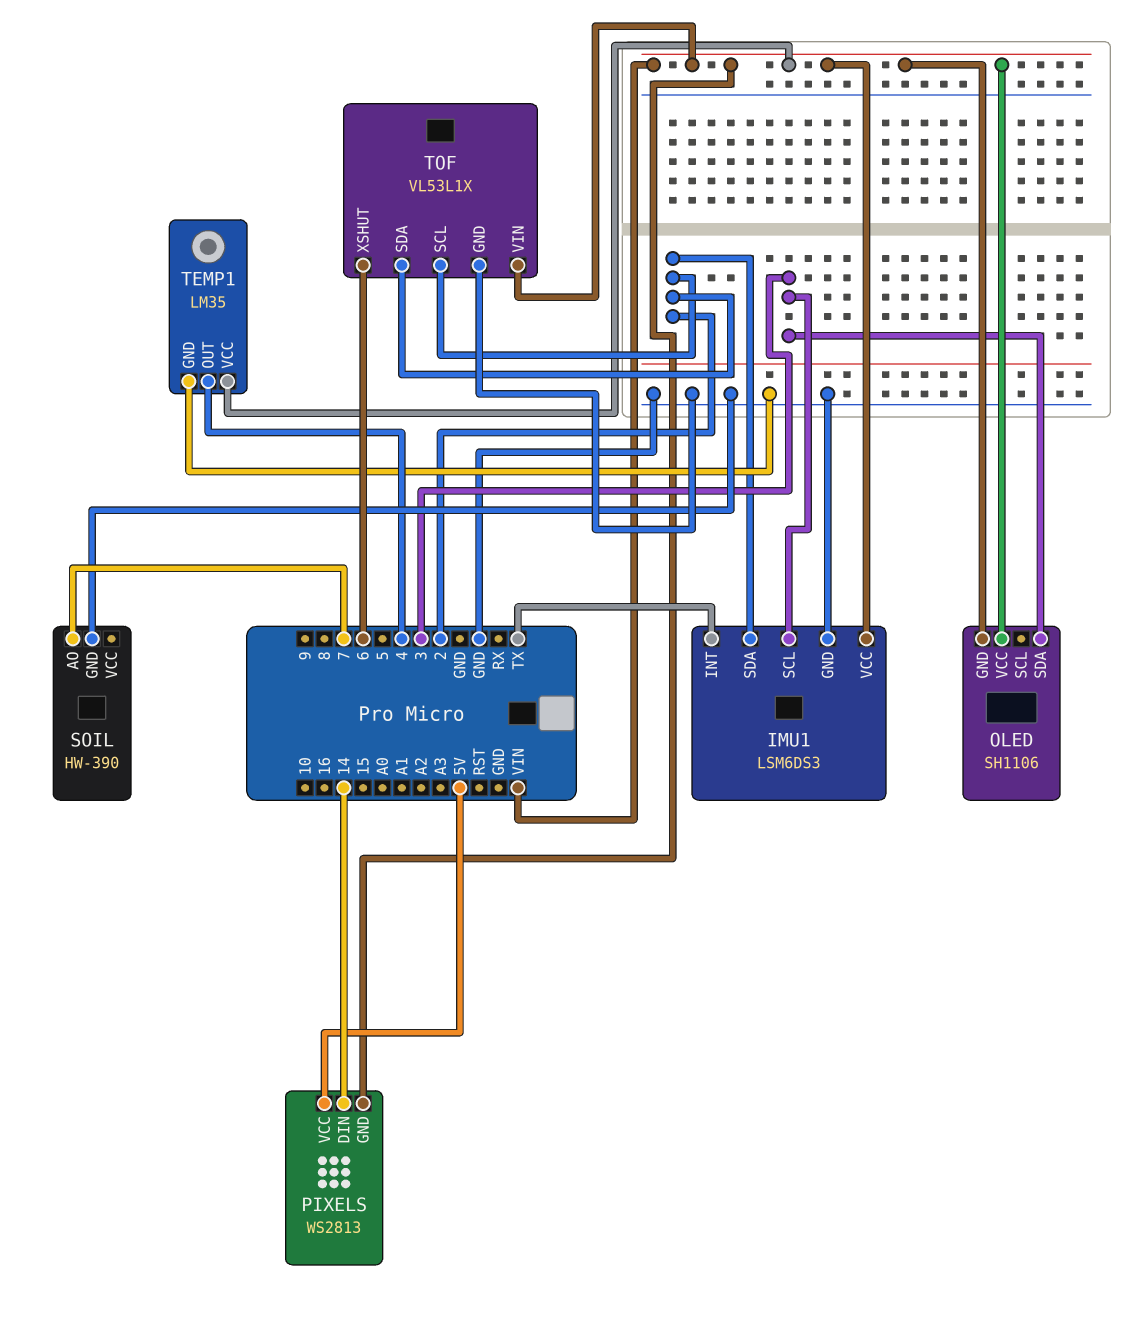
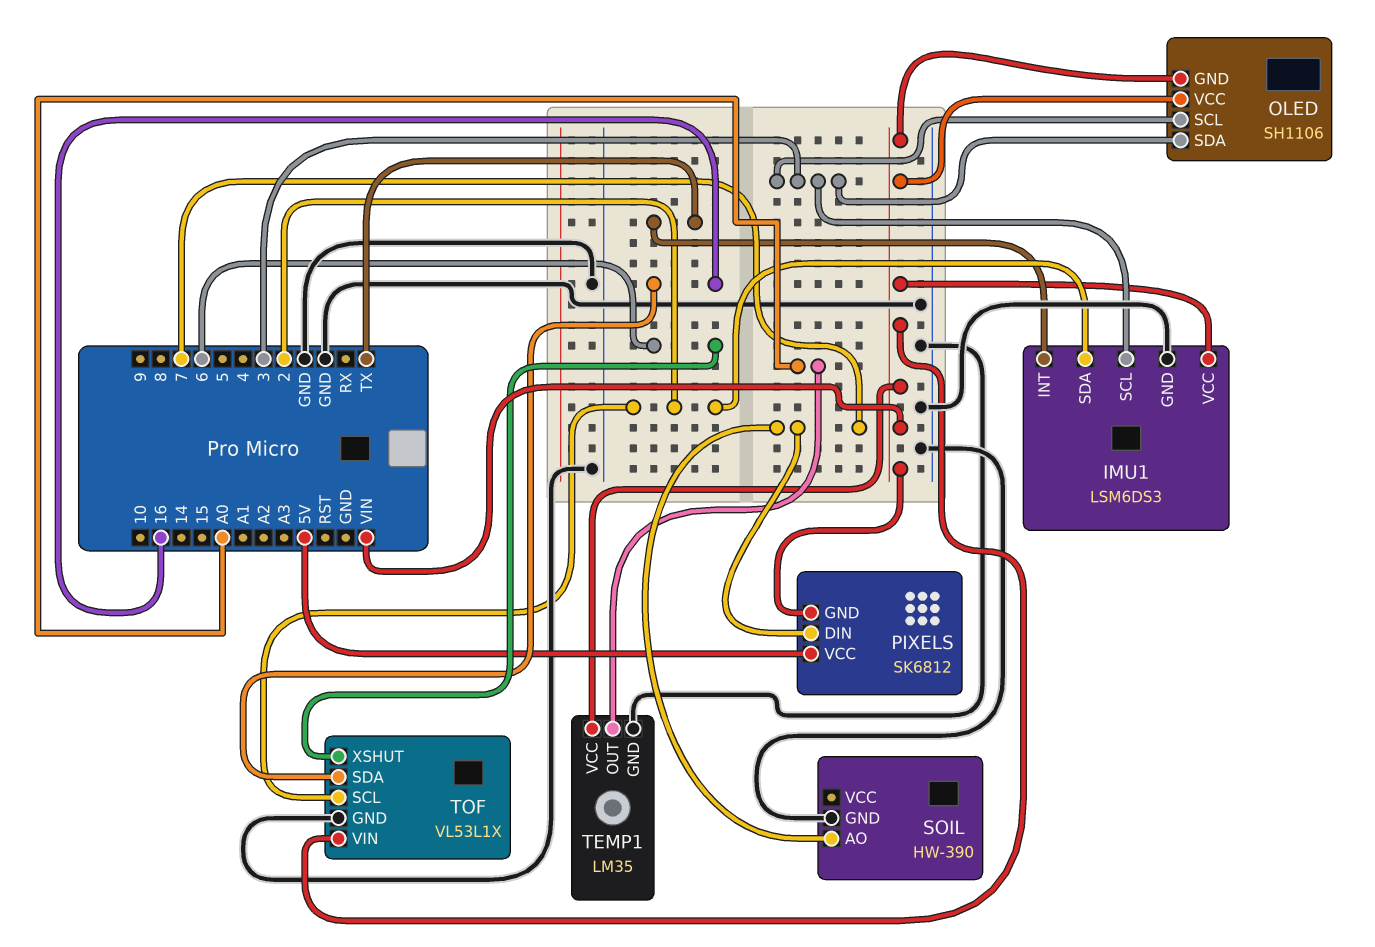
OLED pin SCL: none -> 3
PIXELS: WS2813 -> SK6812
PIXELS pin DIN: 14 -> 7
TEMP1 pin OUT: 4 -> A0
TOF pin SDA: 2 -> 16

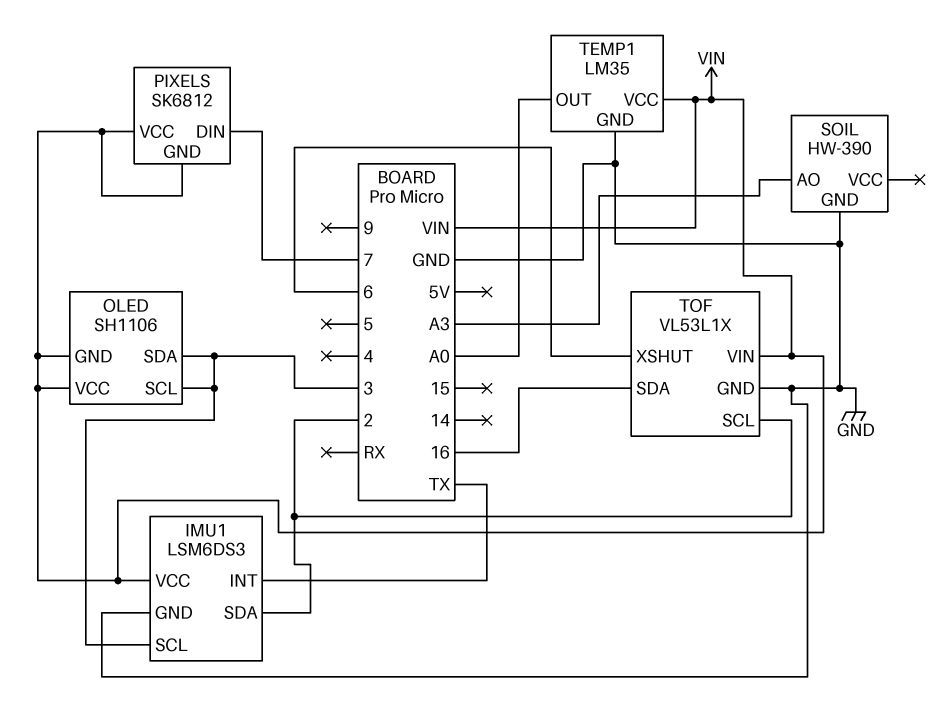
PIXELS pin VCC: 5V -> VIN
SOIL pin AO: 7 -> A3

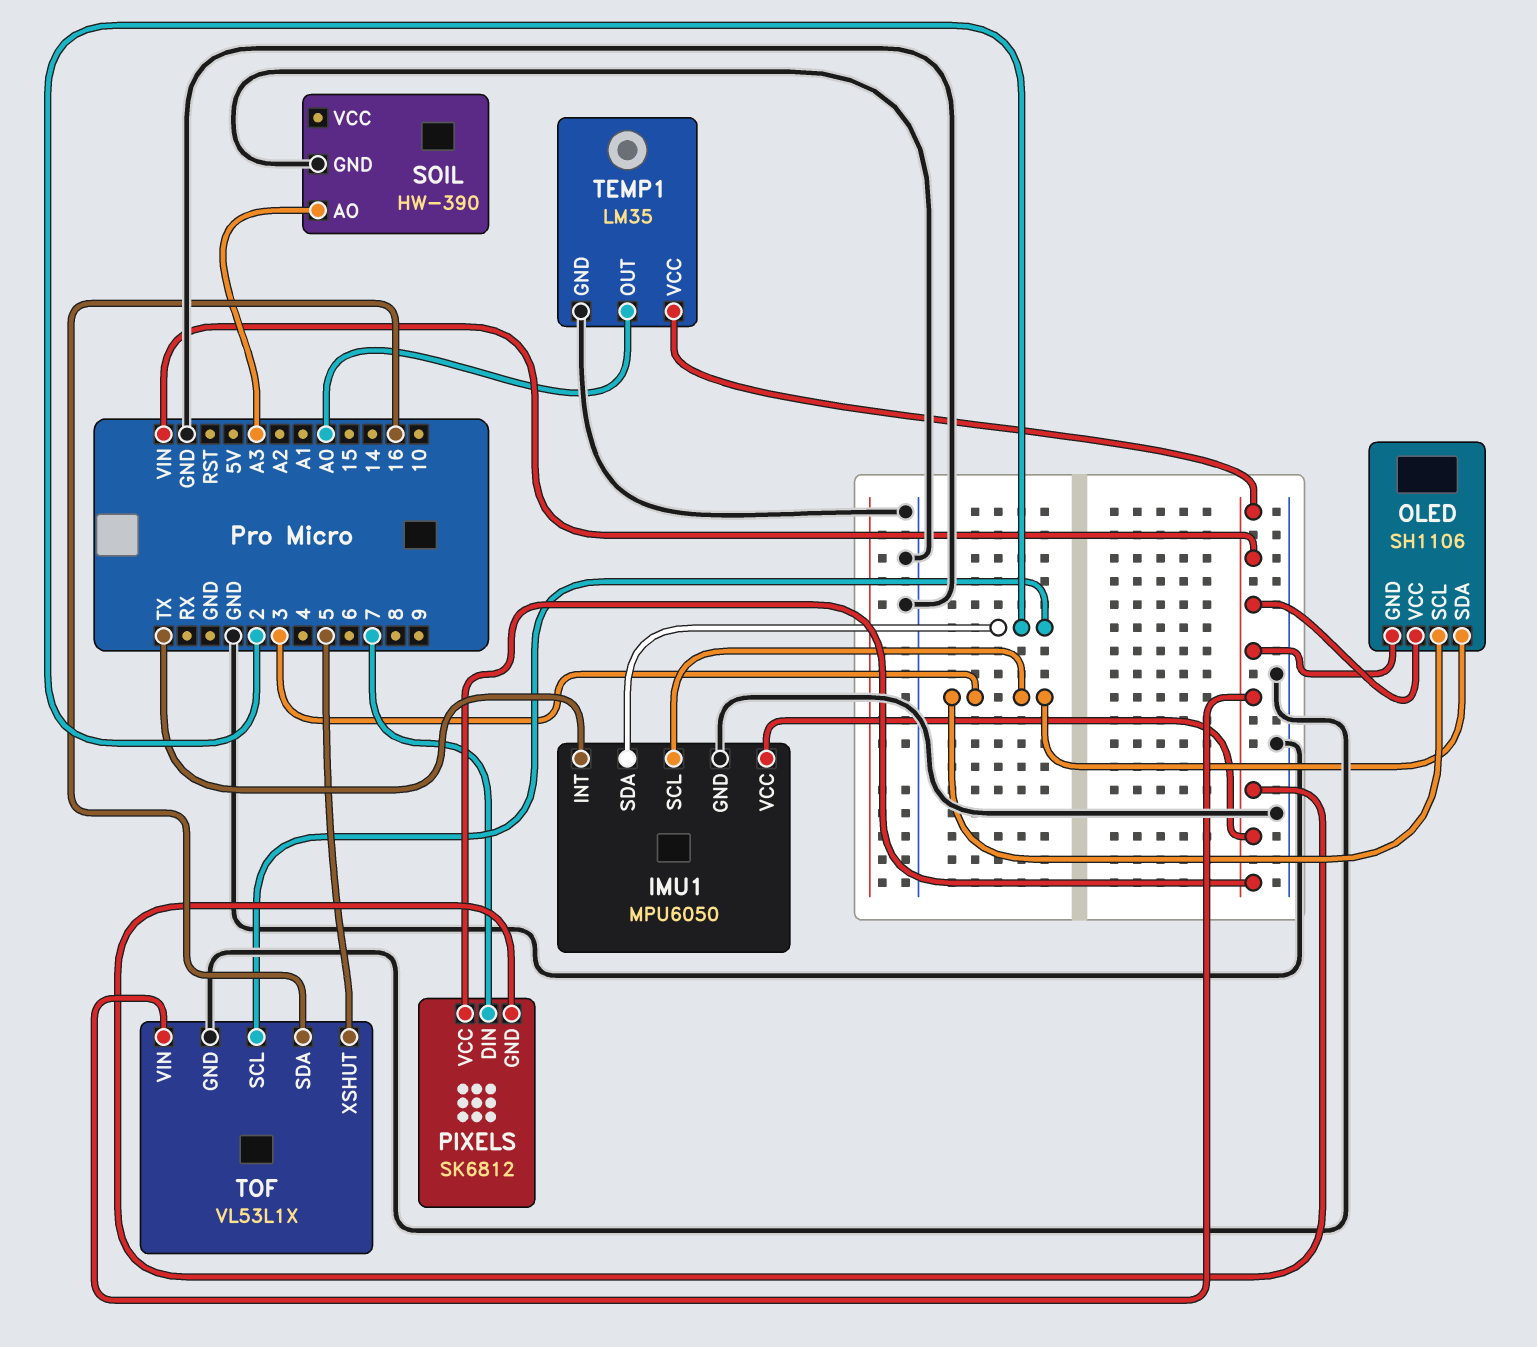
IMU1: LSM6DS3 -> MPU6050
TOF pin XSHUT: 6 -> 5

